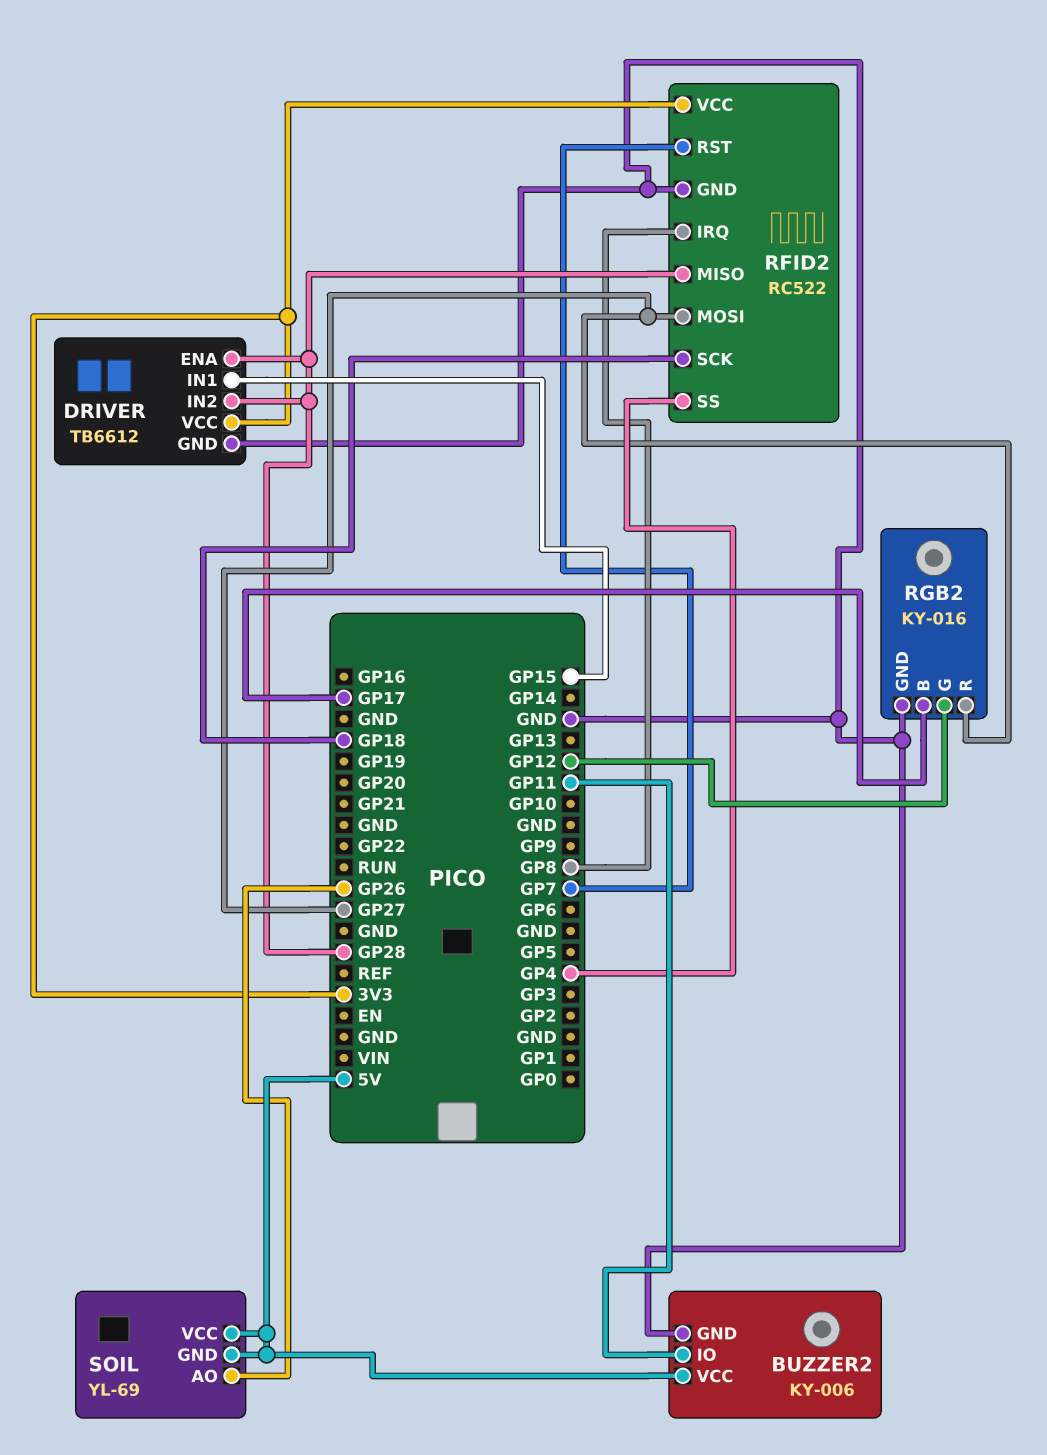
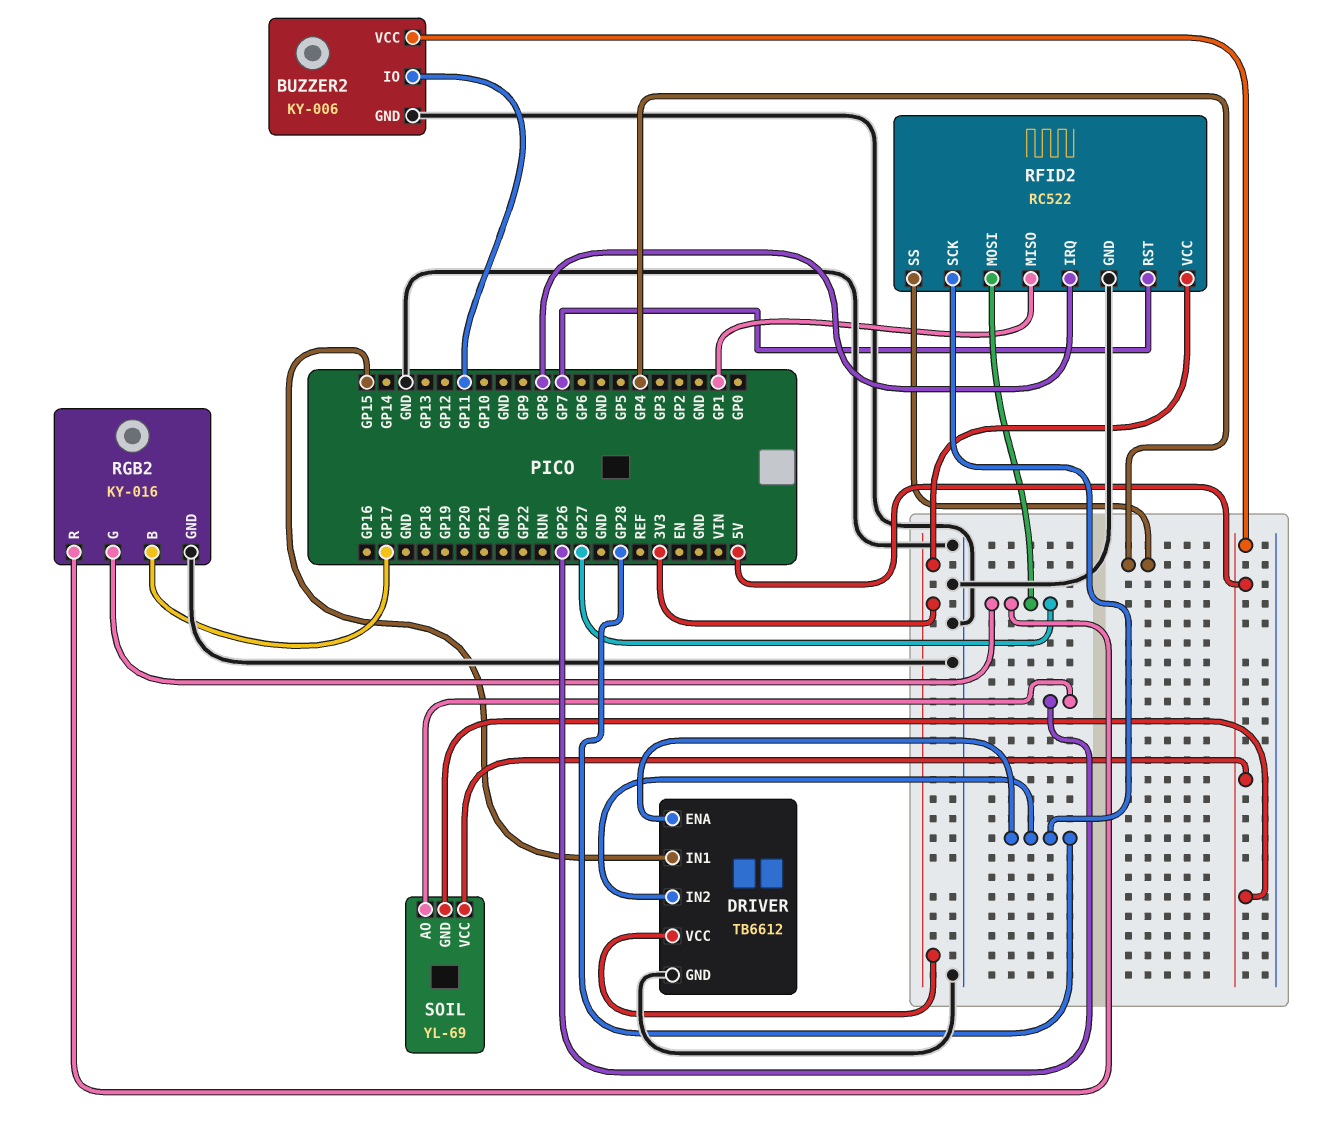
RFID2 pin MISO: GP28 -> GP1
RFID2 pin SCK: GP18 -> GP28
RGB2 pin G: GP12 -> GP27

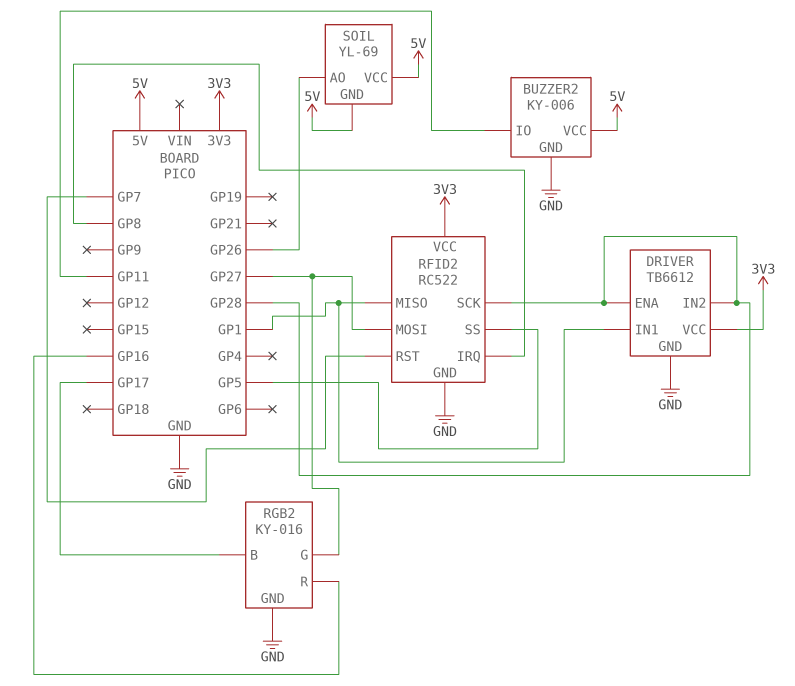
DRIVER pin IN1: GP15 -> GP1
RFID2 pin SS: GP4 -> GP5
RGB2 pin R: GP27 -> GP16

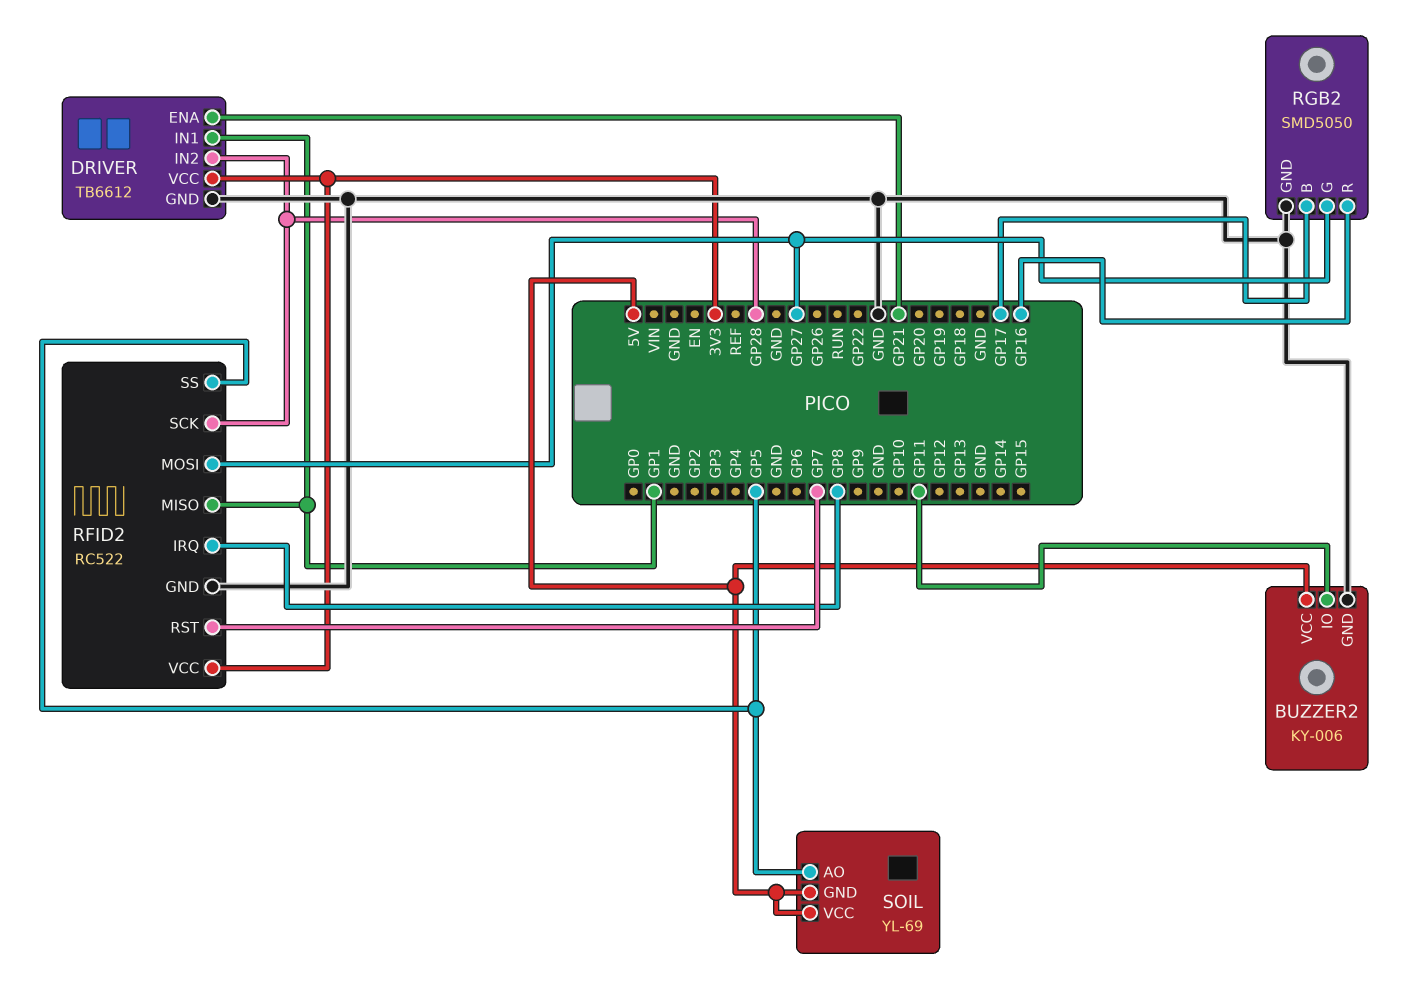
DRIVER pin ENA: GP28 -> GP21
RGB2: KY-016 -> SMD5050
SOIL pin AO: GP26 -> GP5

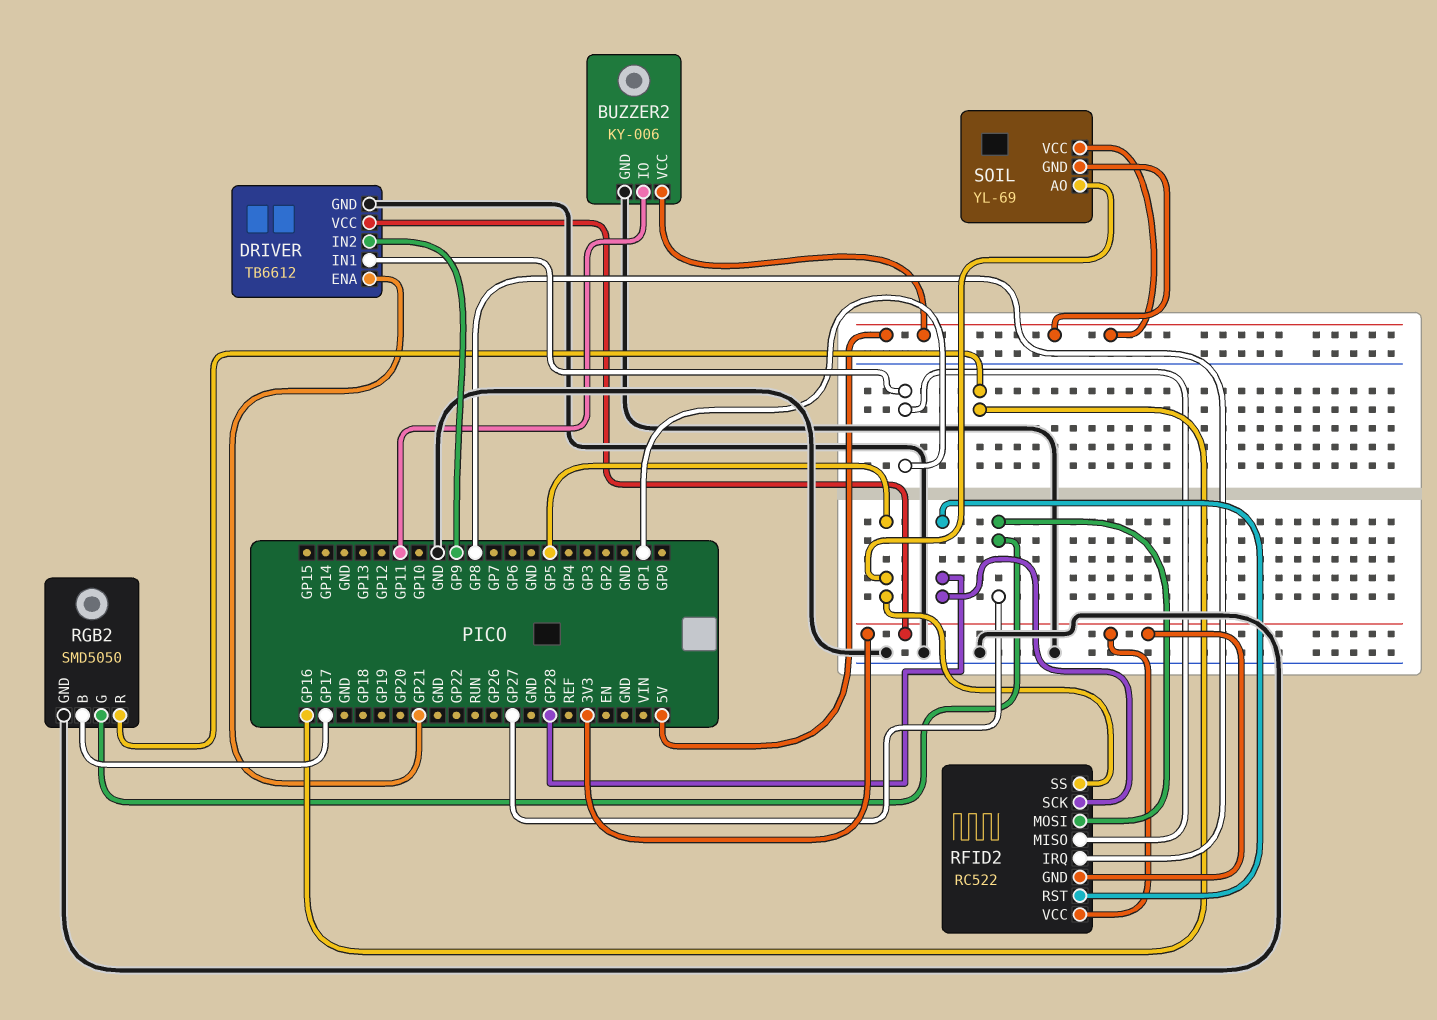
DRIVER pin IN2: GP28 -> GP9
RFID2 pin GND: GND -> 3V3
RFID2 pin RST: GP7 -> GP28

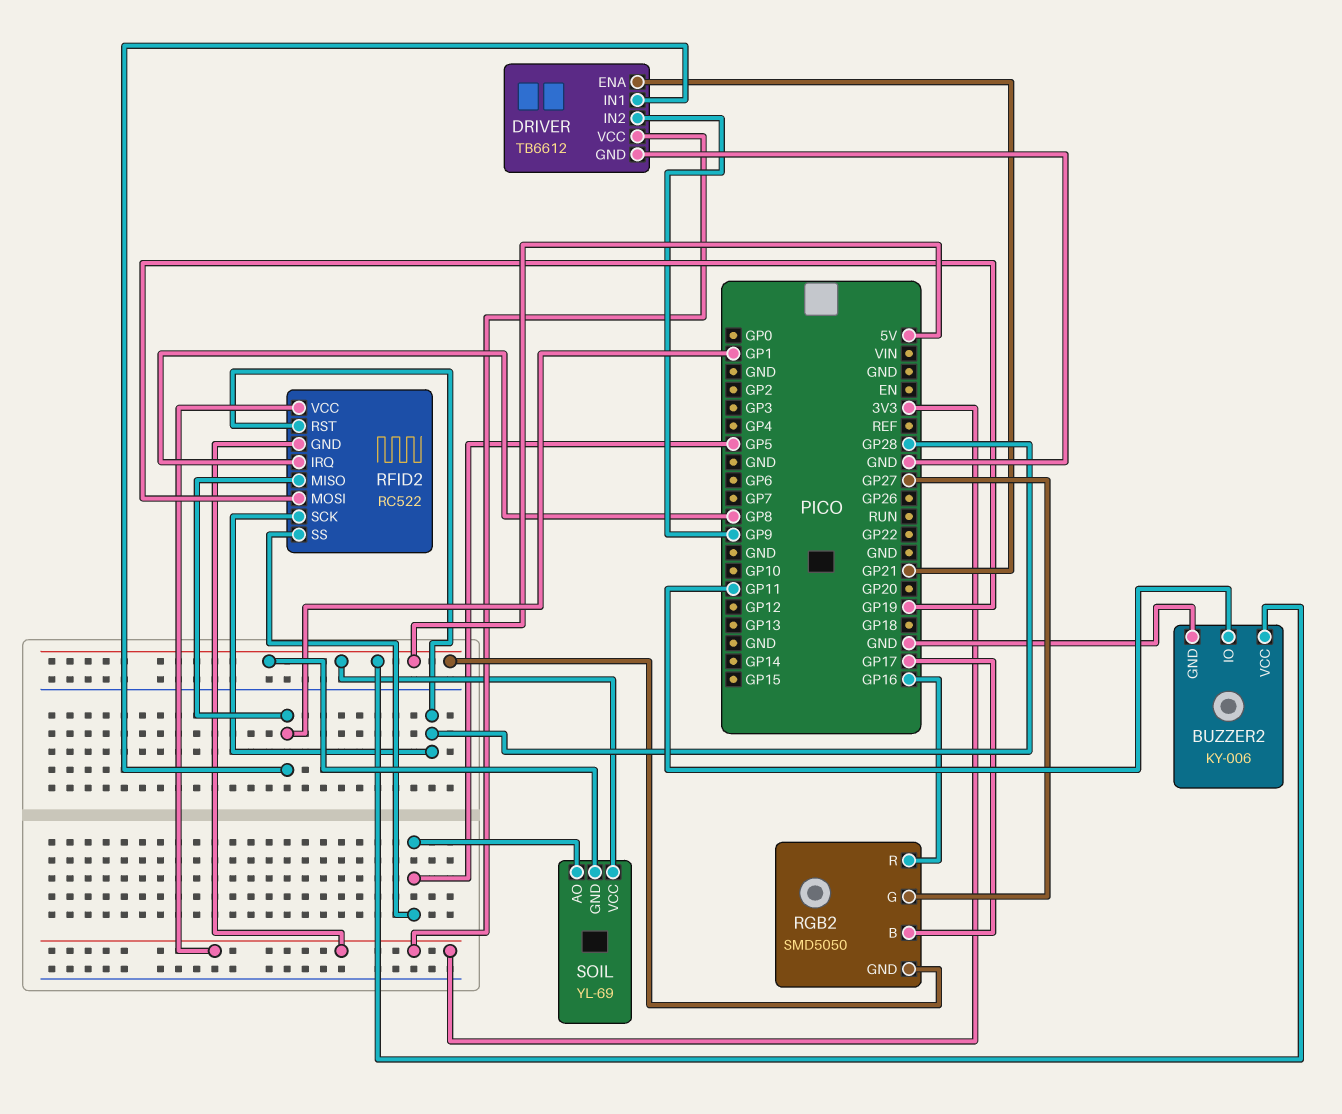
RFID2 pin MOSI: GP27 -> GP19
RGB2 pin GND: GND -> 5V

